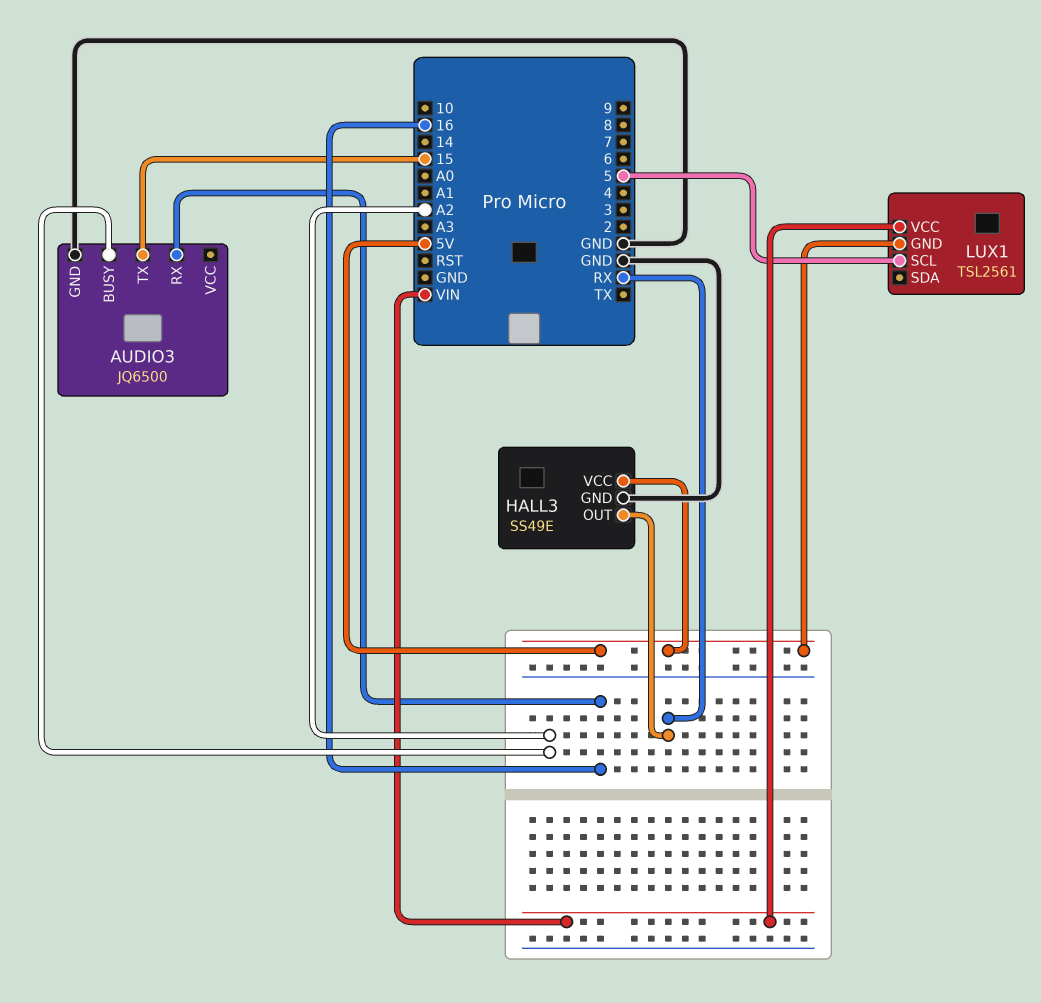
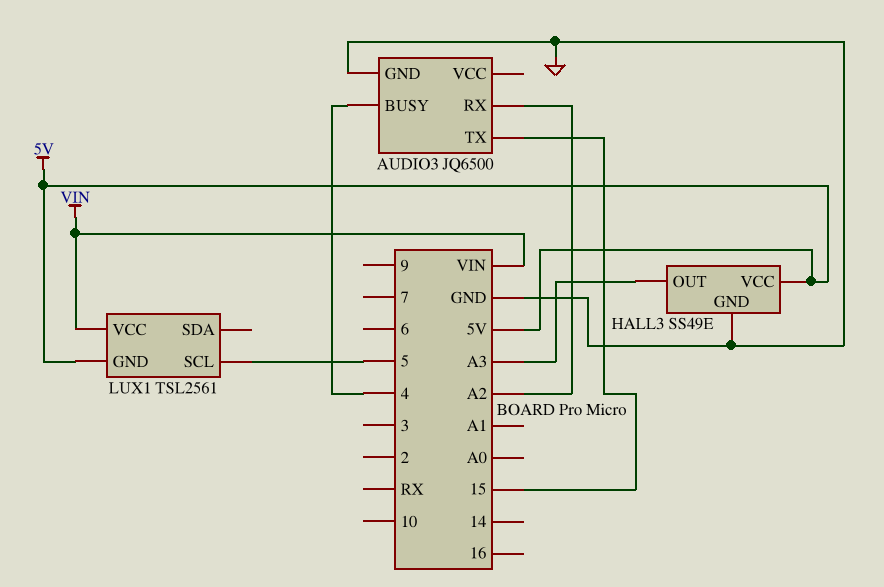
AUDIO3 pin BUSY: A2 -> 4
AUDIO3 pin RX: 16 -> A2
HALL3 pin OUT: RX -> A3

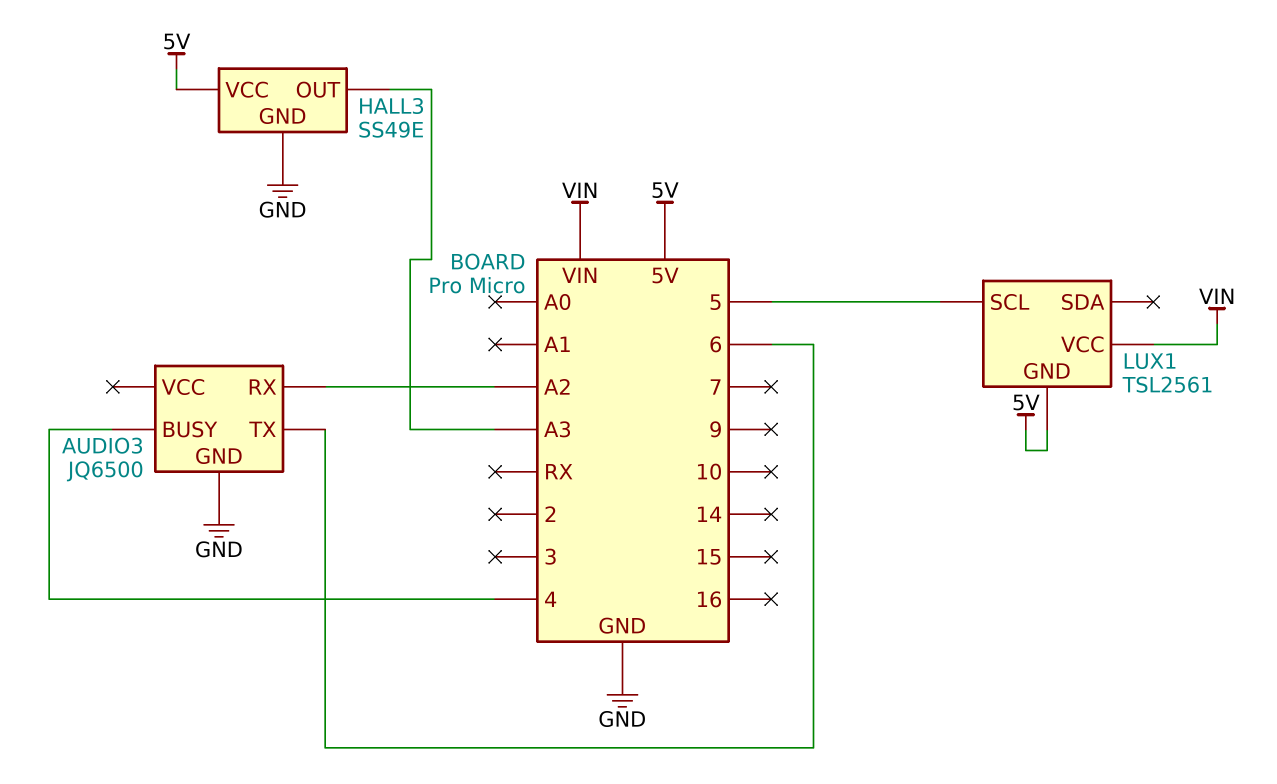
AUDIO3 pin TX: 15 -> 6

